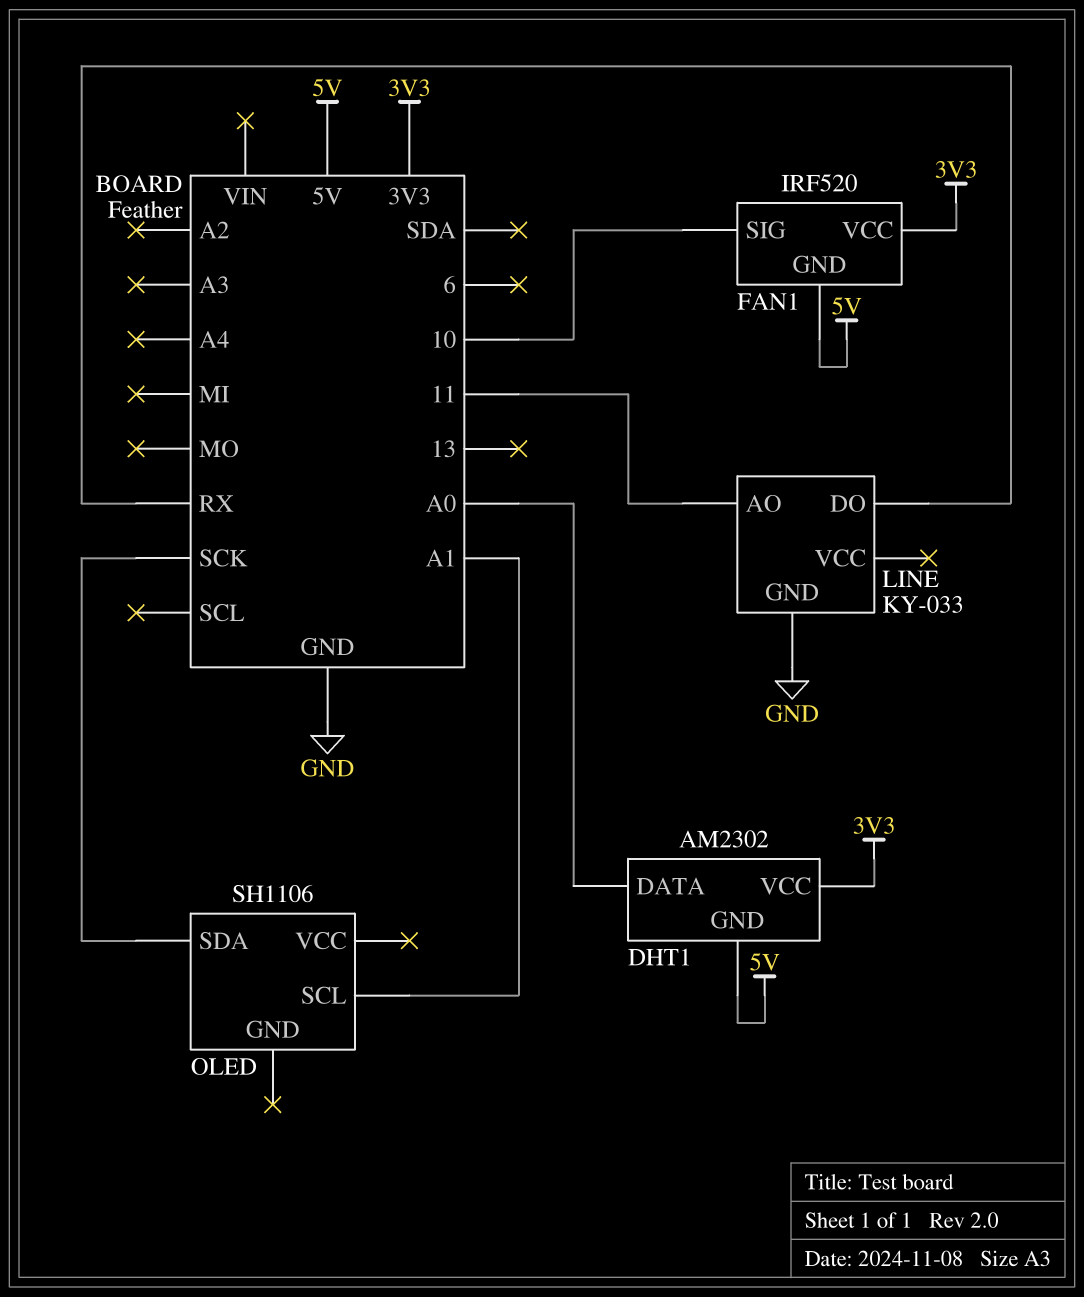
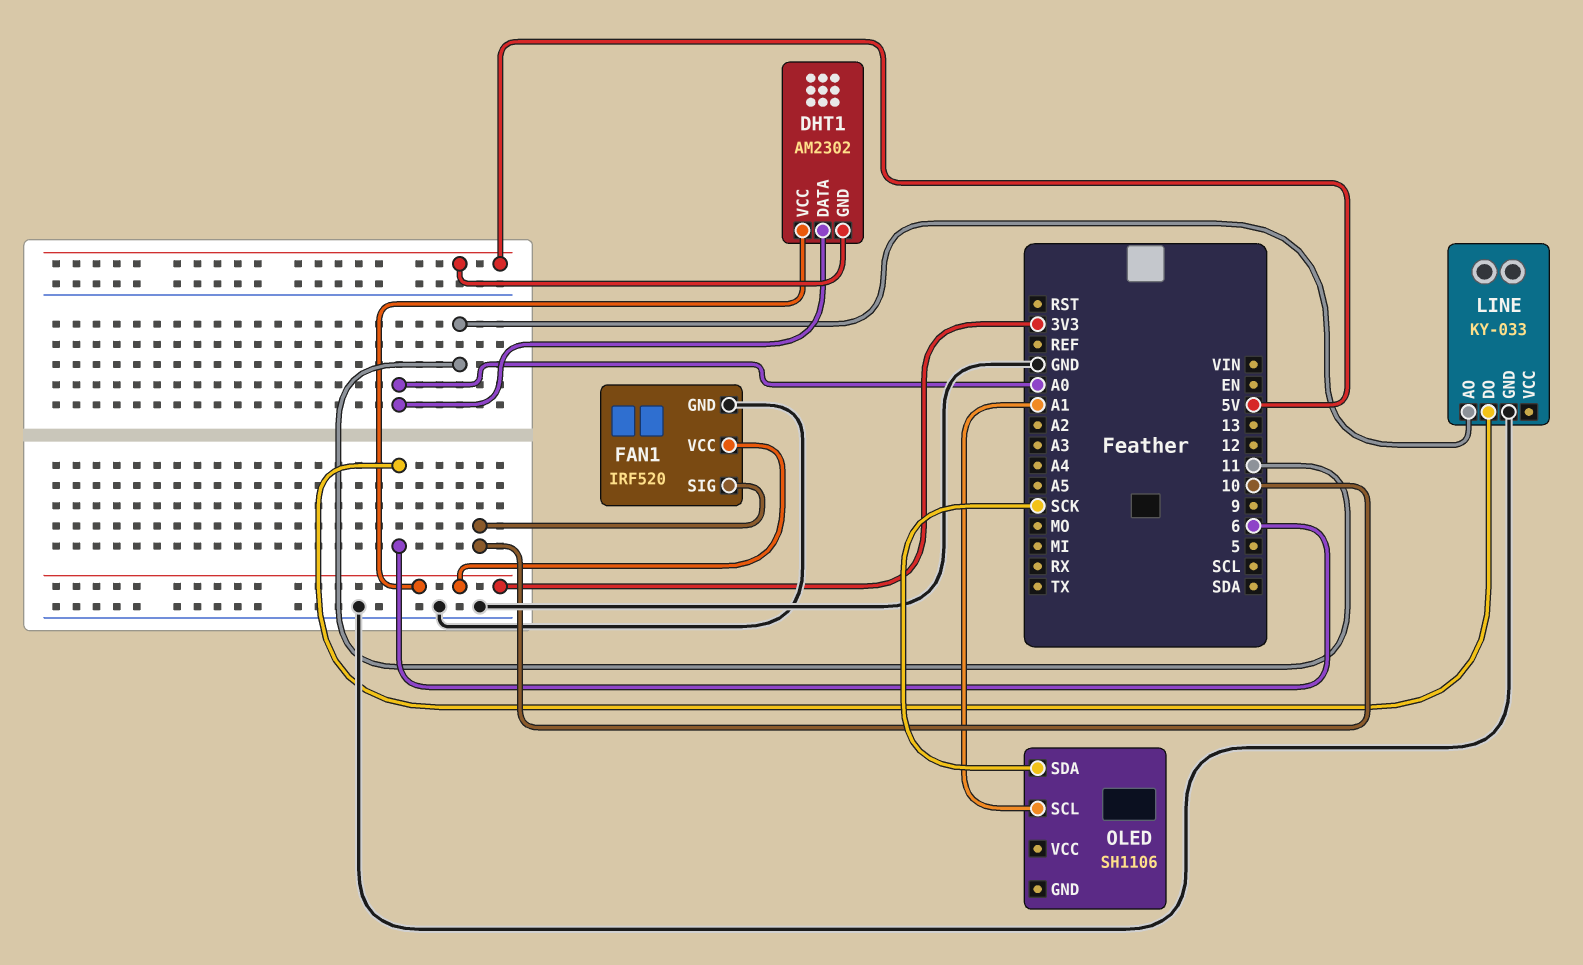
FAN1 pin GND: 5V -> GND
LINE pin DO: RX -> 6

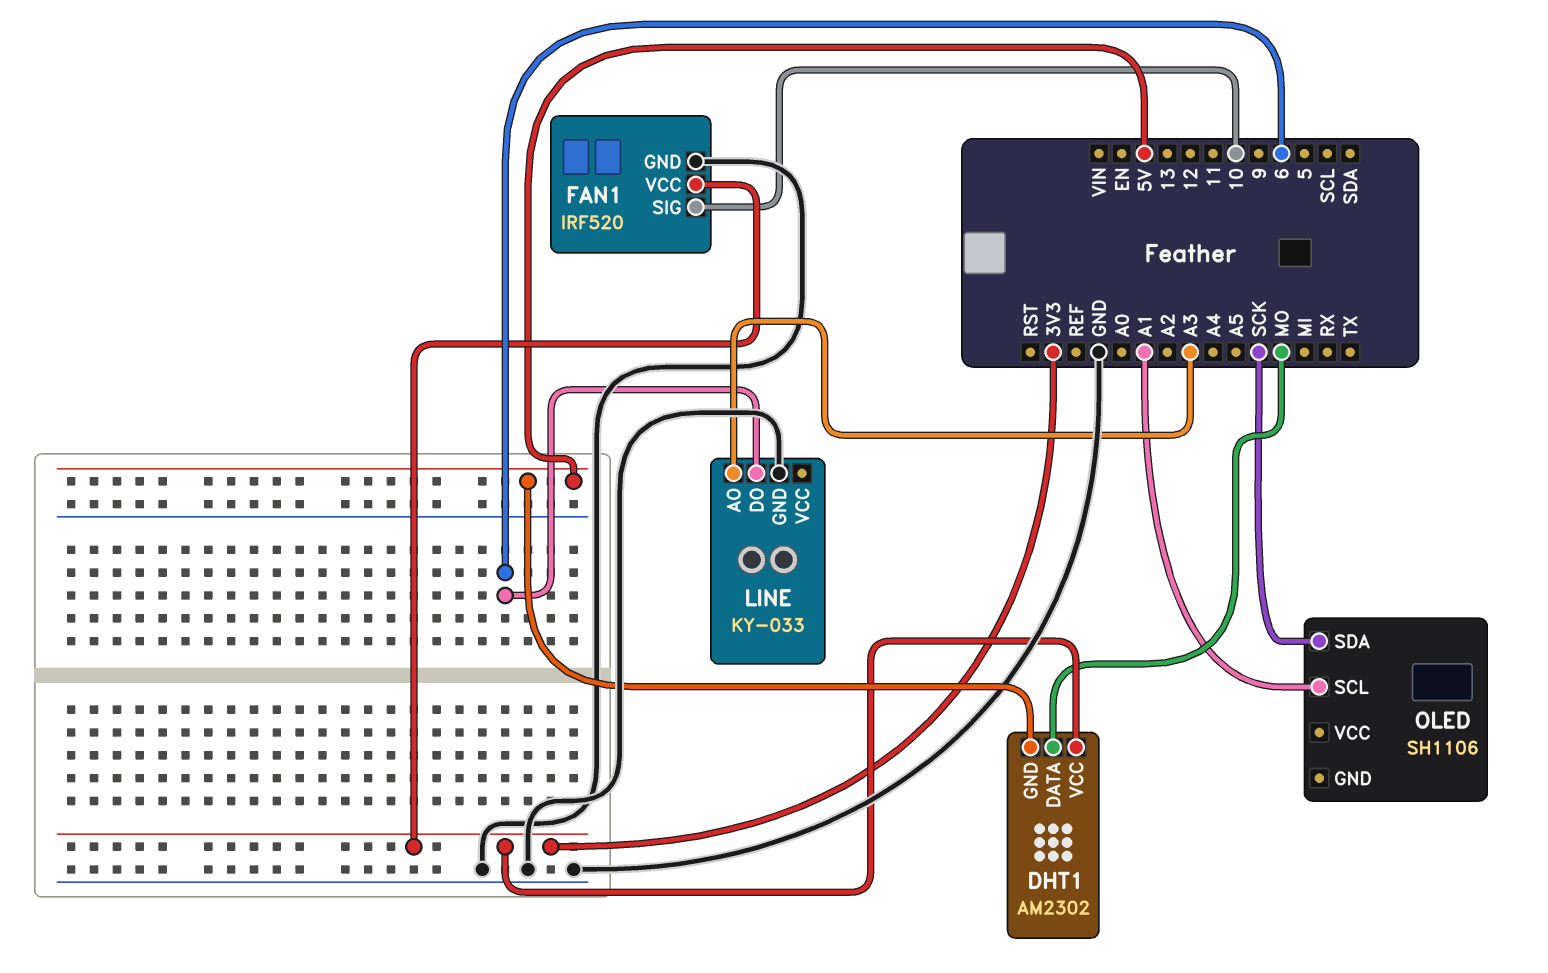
DHT1 pin DATA: A0 -> MO
LINE pin AO: 11 -> A3

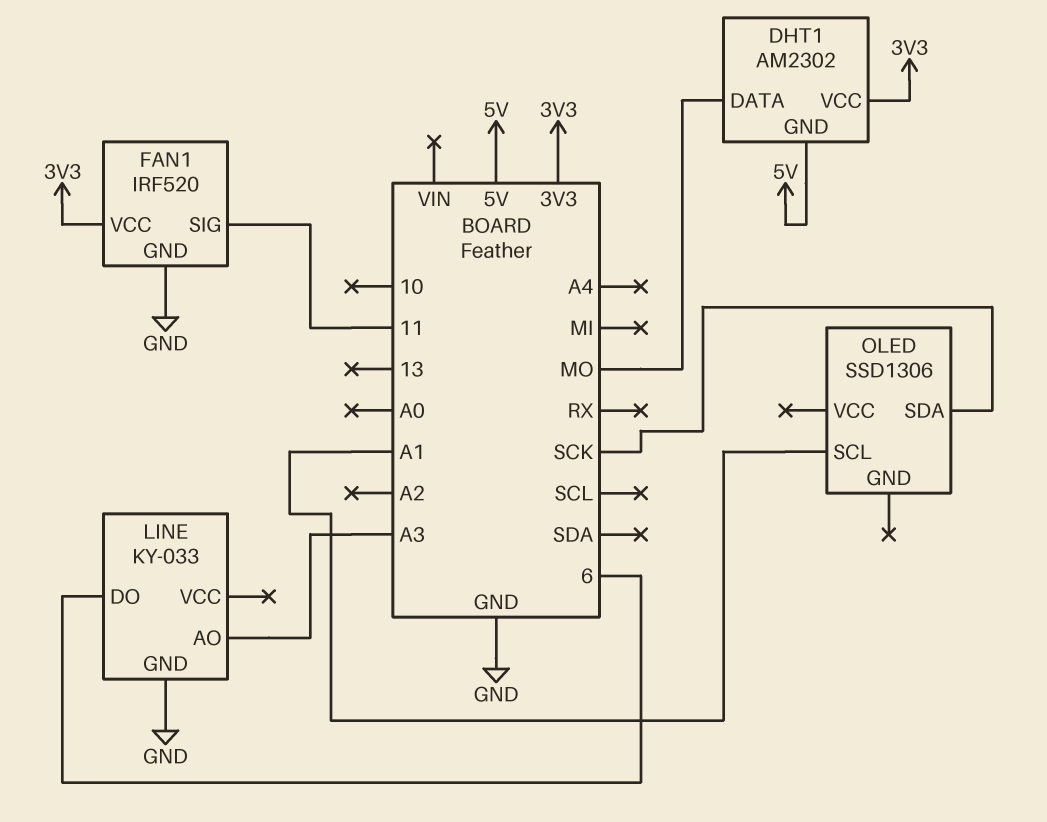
FAN1 pin SIG: 10 -> 11
OLED: SH1106 -> SSD1306

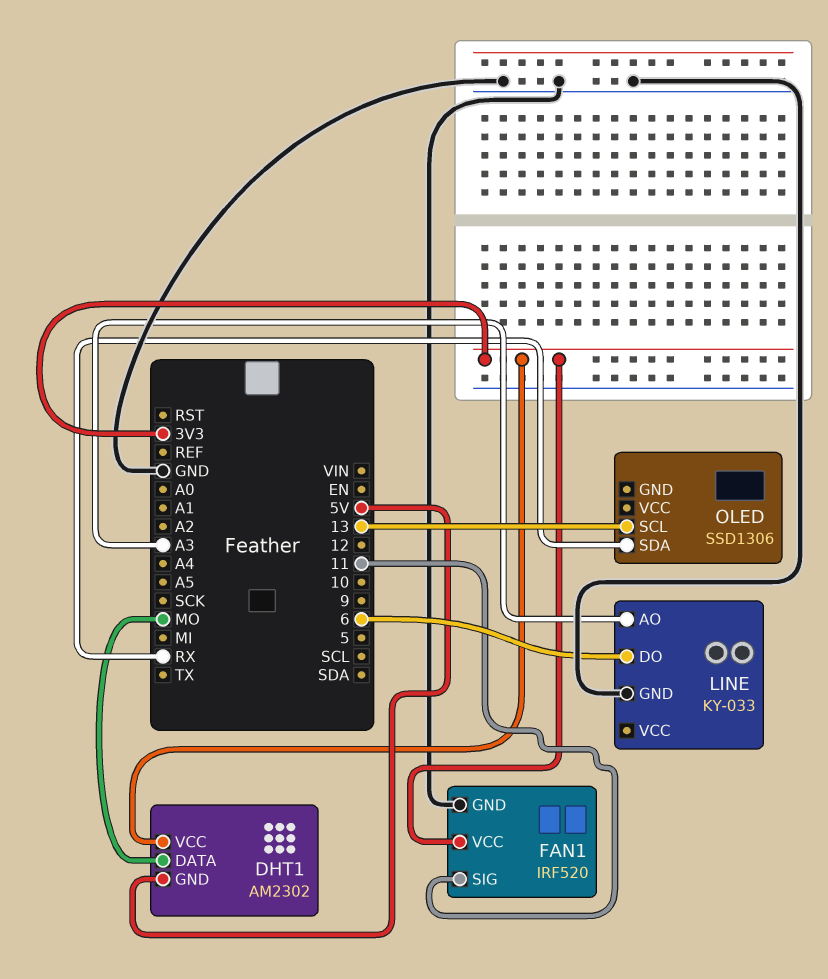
OLED pin SCL: A1 -> 13
OLED pin SDA: SCK -> RX

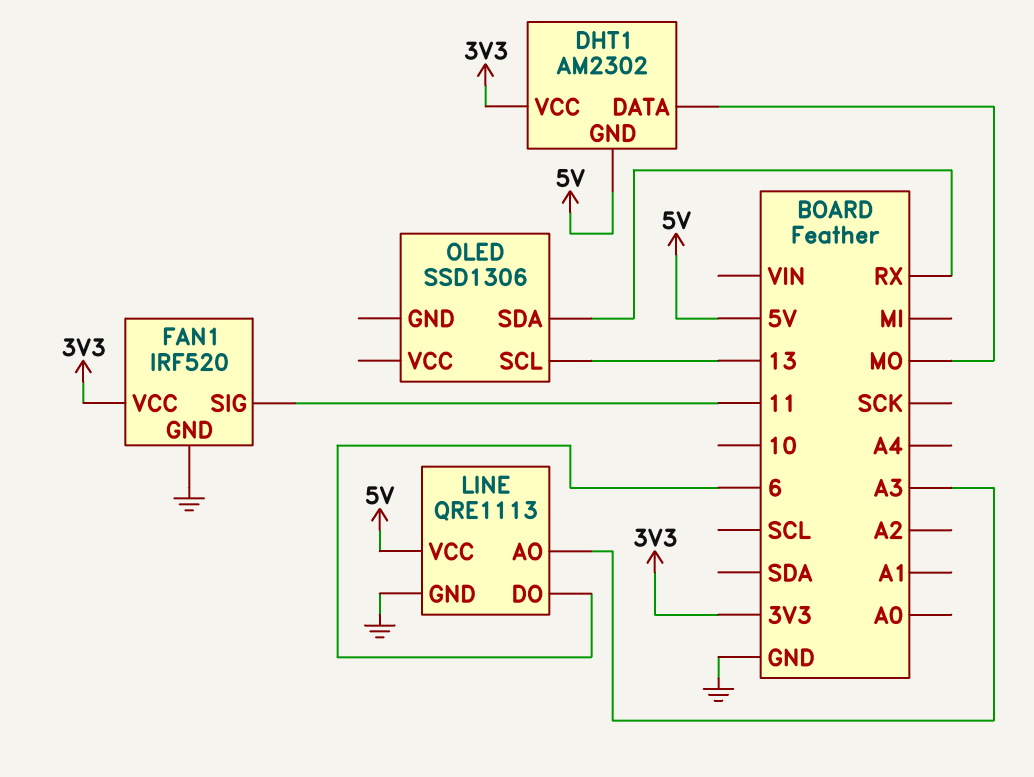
LINE: KY-033 -> QRE1113
LINE pin VCC: none -> 5V

